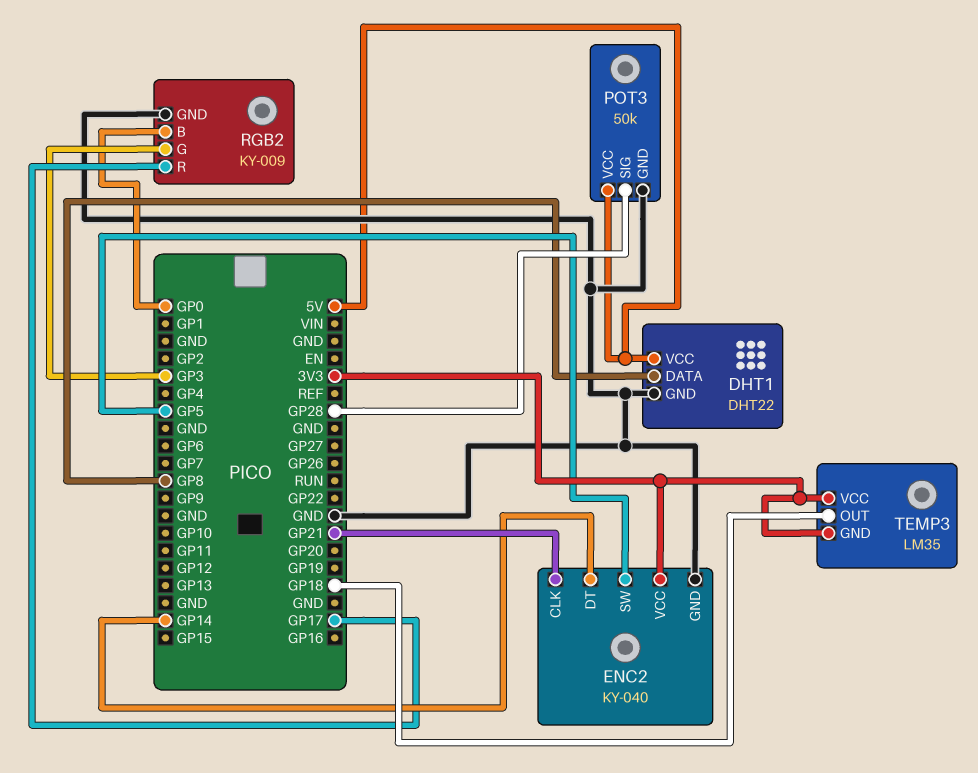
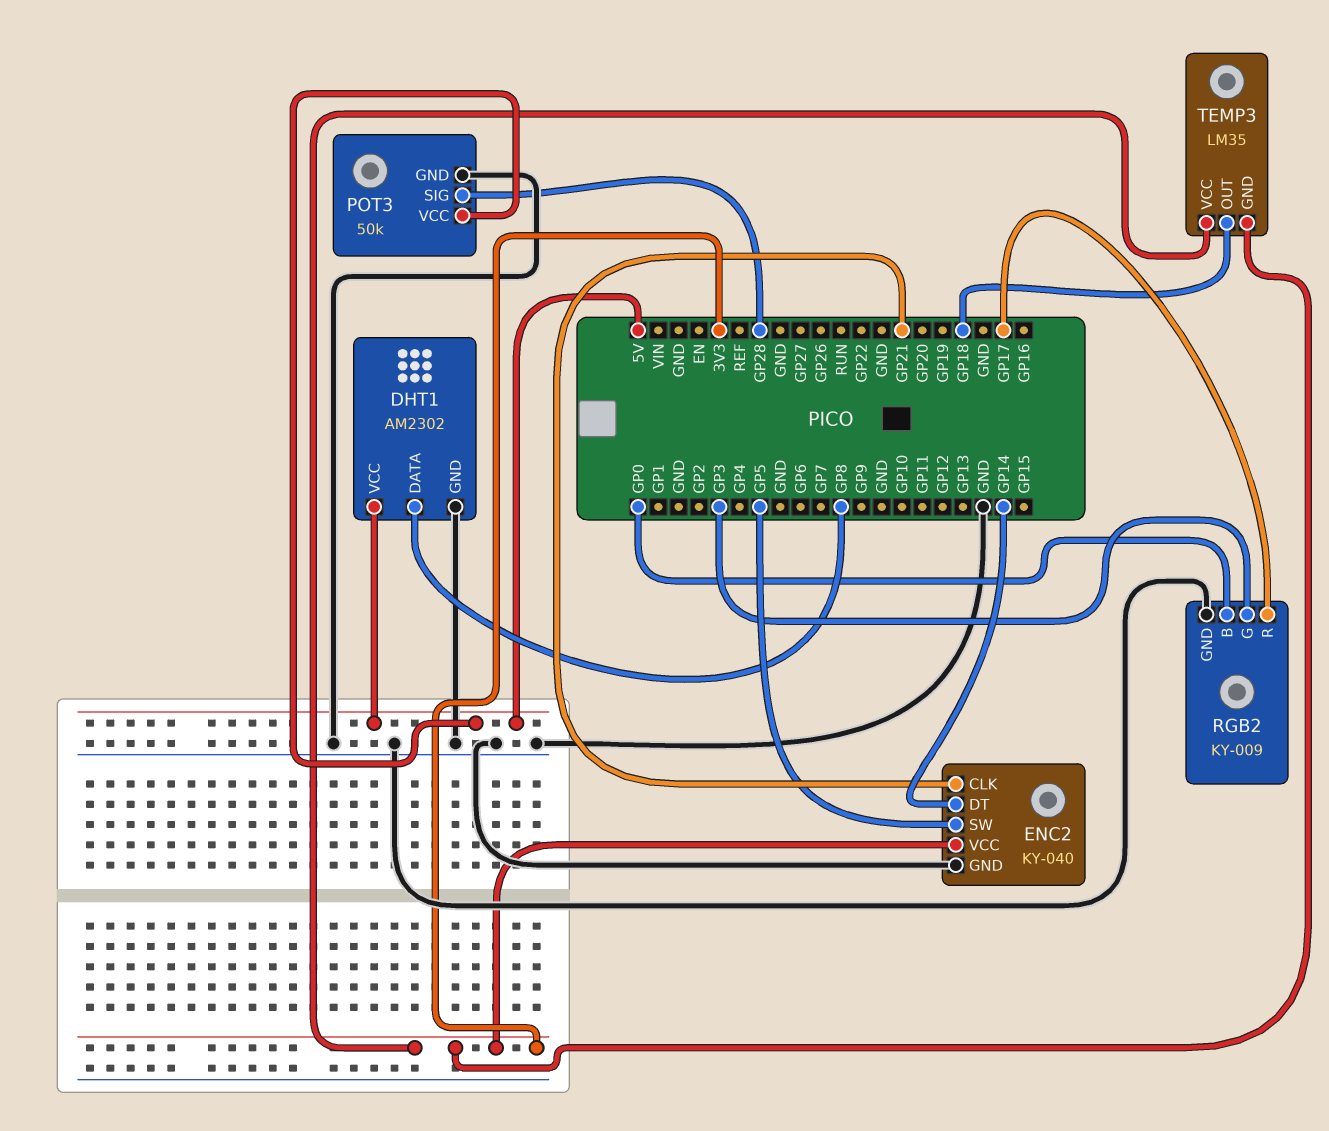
DHT1: DHT22 -> AM2302

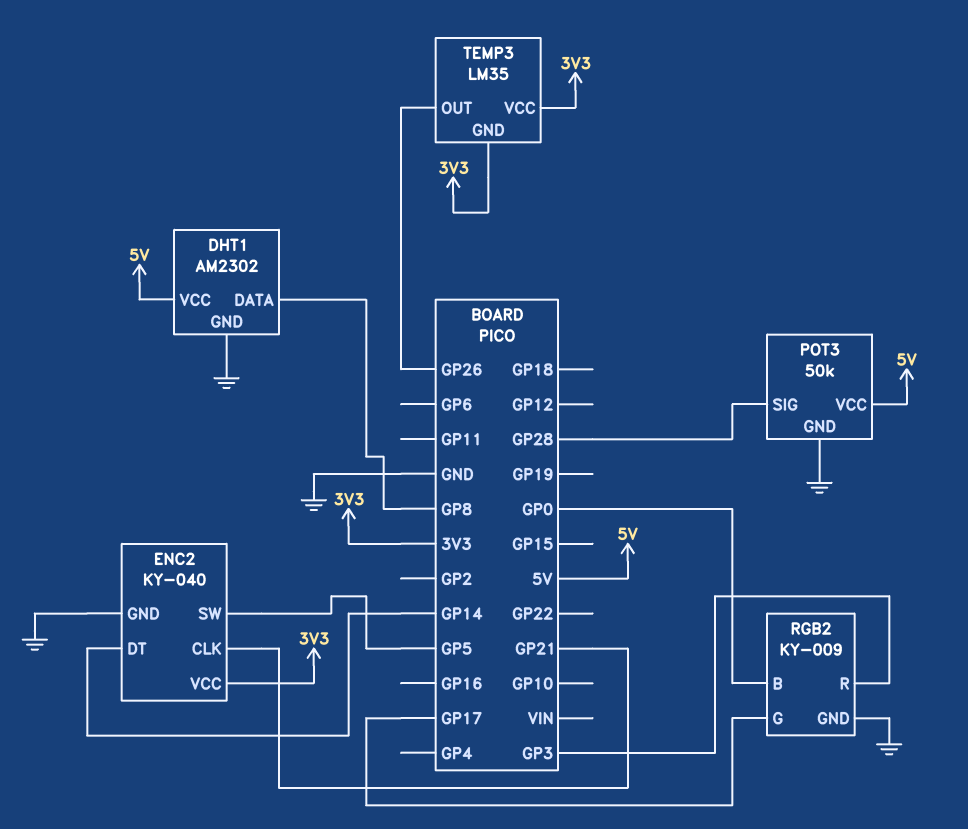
RGB2 pin G: GP3 -> GP17
RGB2 pin R: GP17 -> GP3
TEMP3 pin OUT: GP18 -> GP26

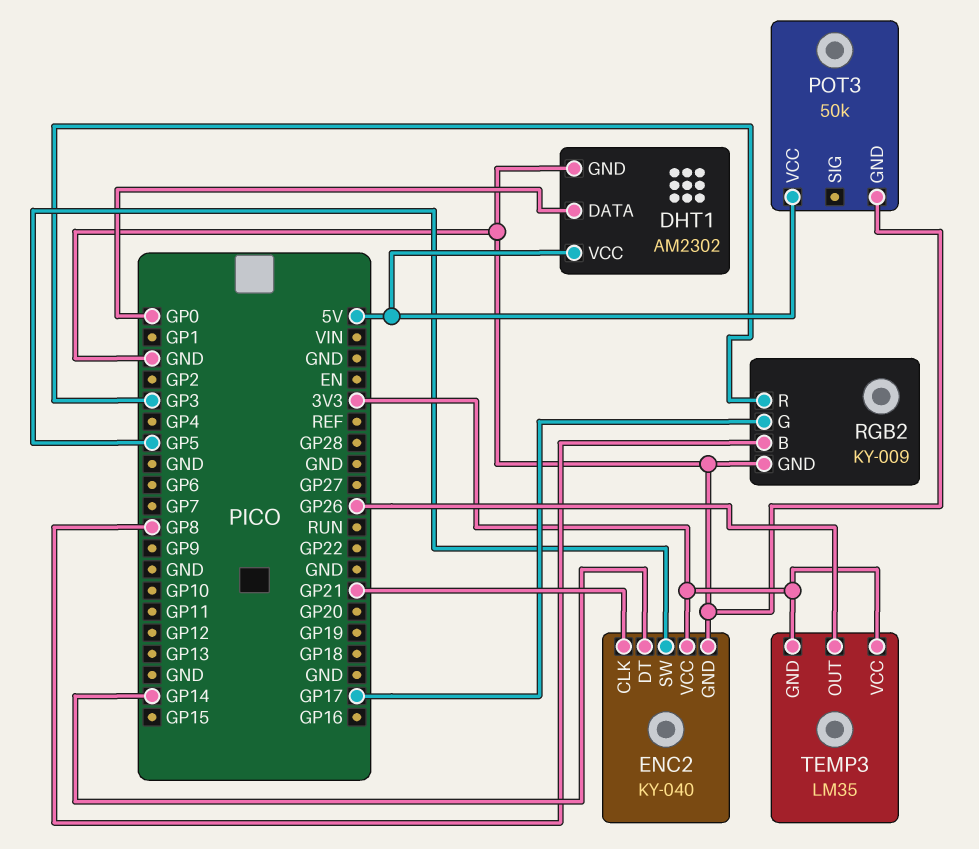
DHT1 pin DATA: GP8 -> GP0
POT3 pin SIG: GP28 -> none
RGB2 pin B: GP0 -> GP8

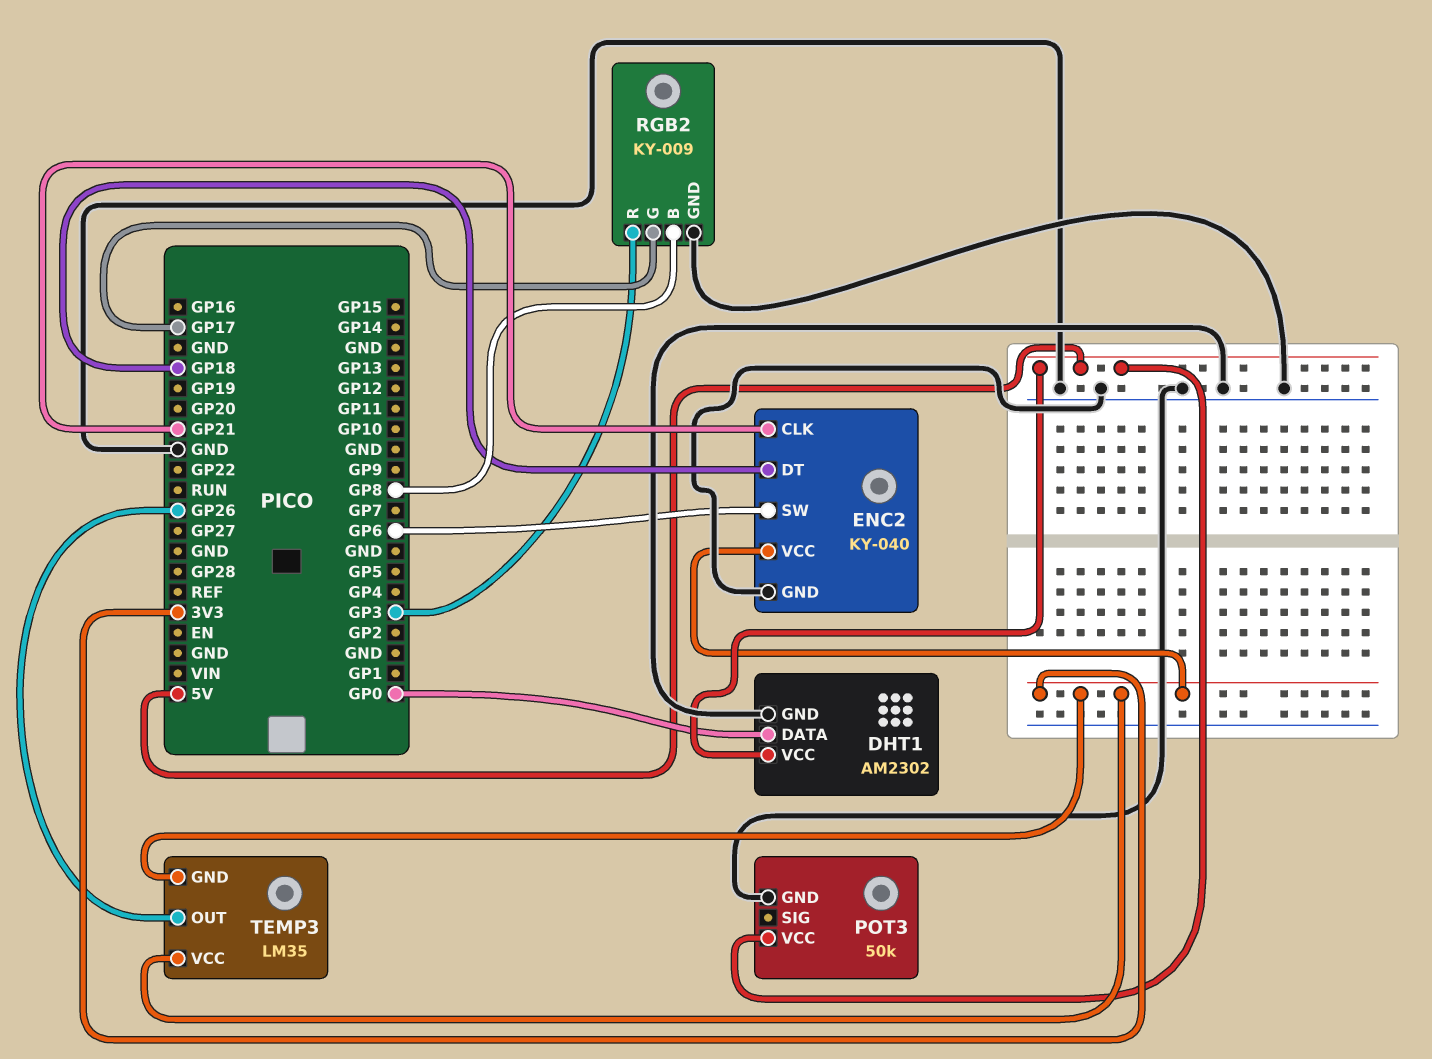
ENC2 pin DT: GP14 -> GP18
ENC2 pin SW: GP5 -> GP6

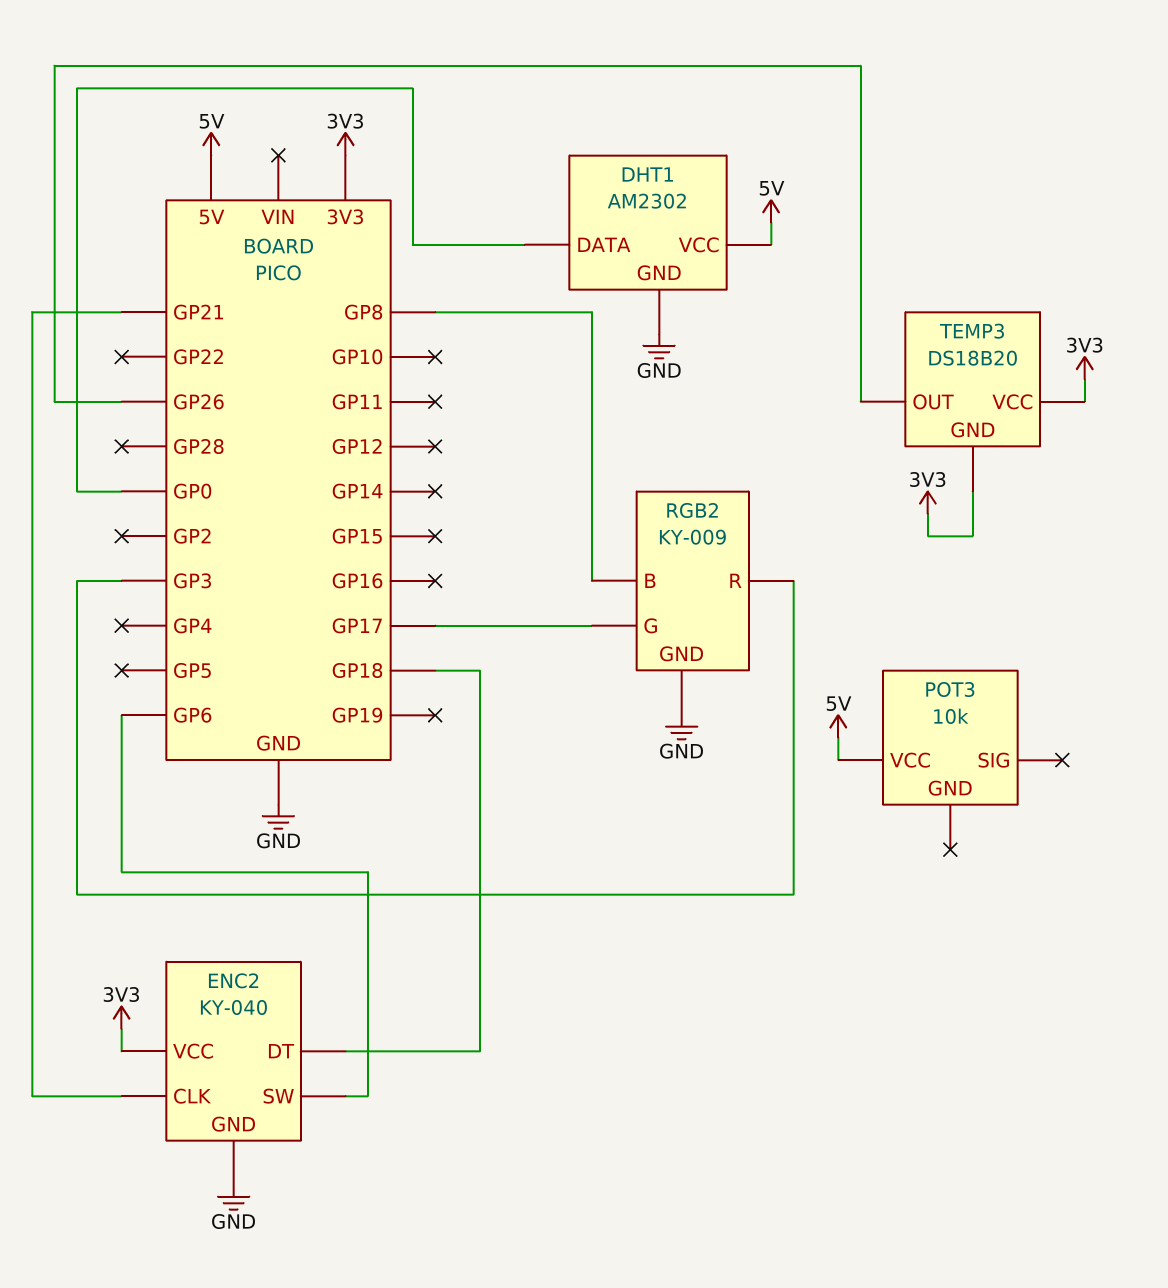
POT3: 50k -> 10k
POT3 pin GND: GND -> none
TEMP3: LM35 -> DS18B20

